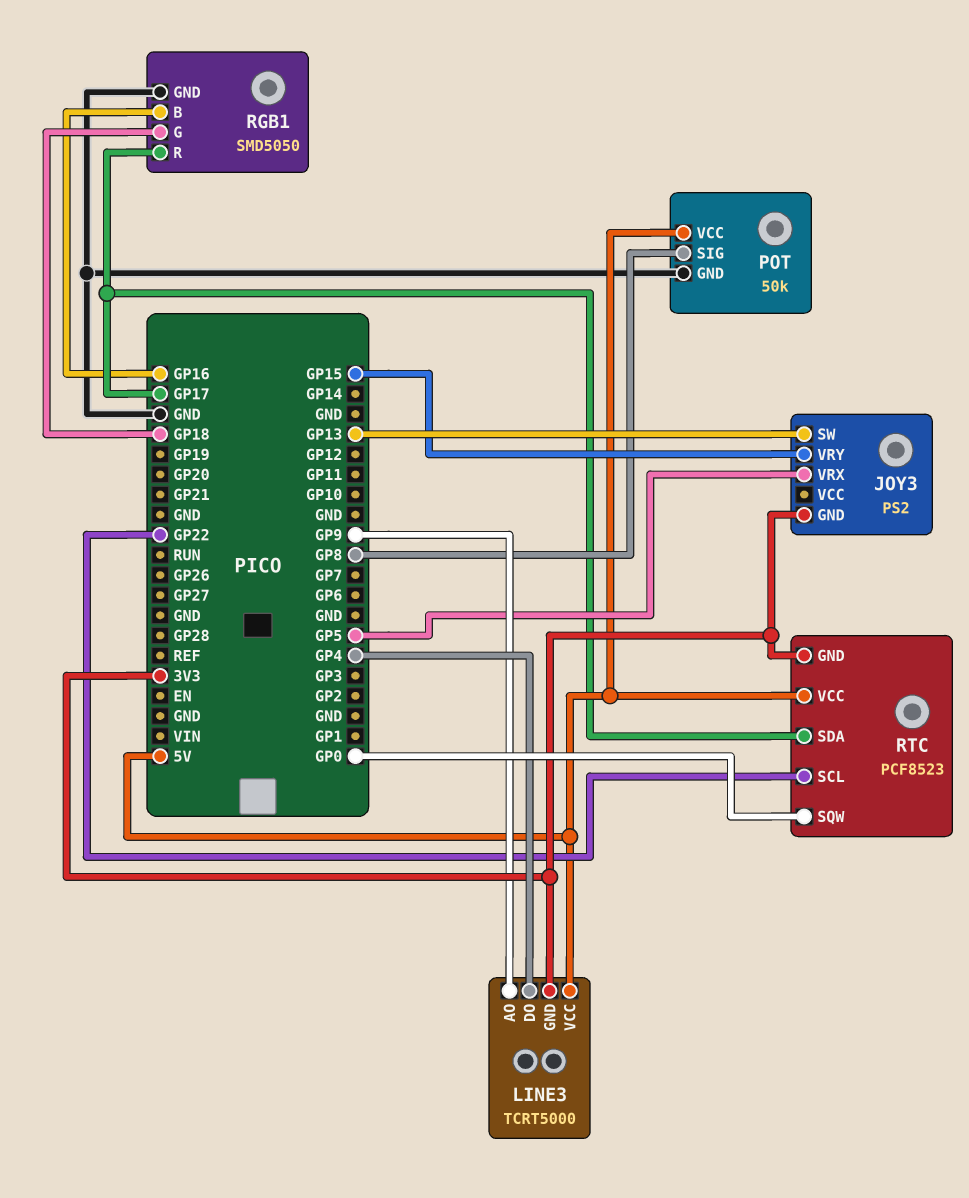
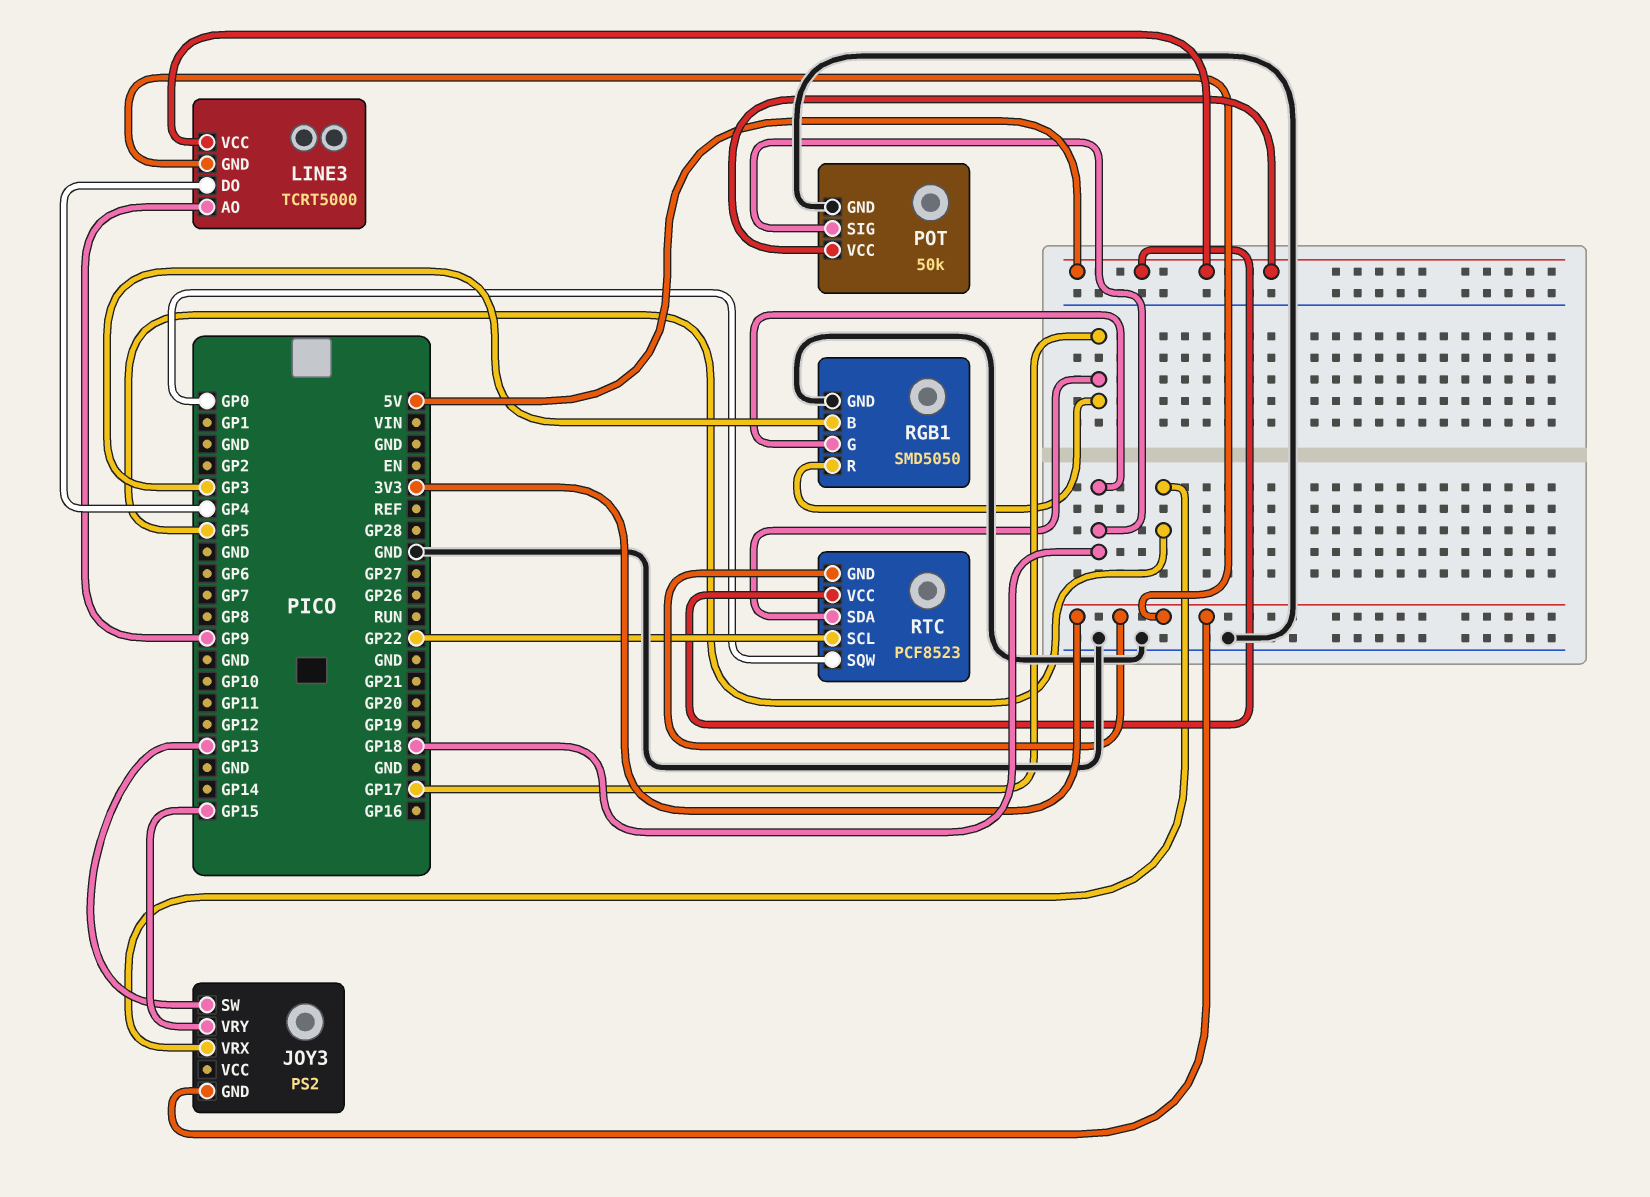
POT pin SIG: GP8 -> GP18
RGB1 pin B: GP16 -> GP3

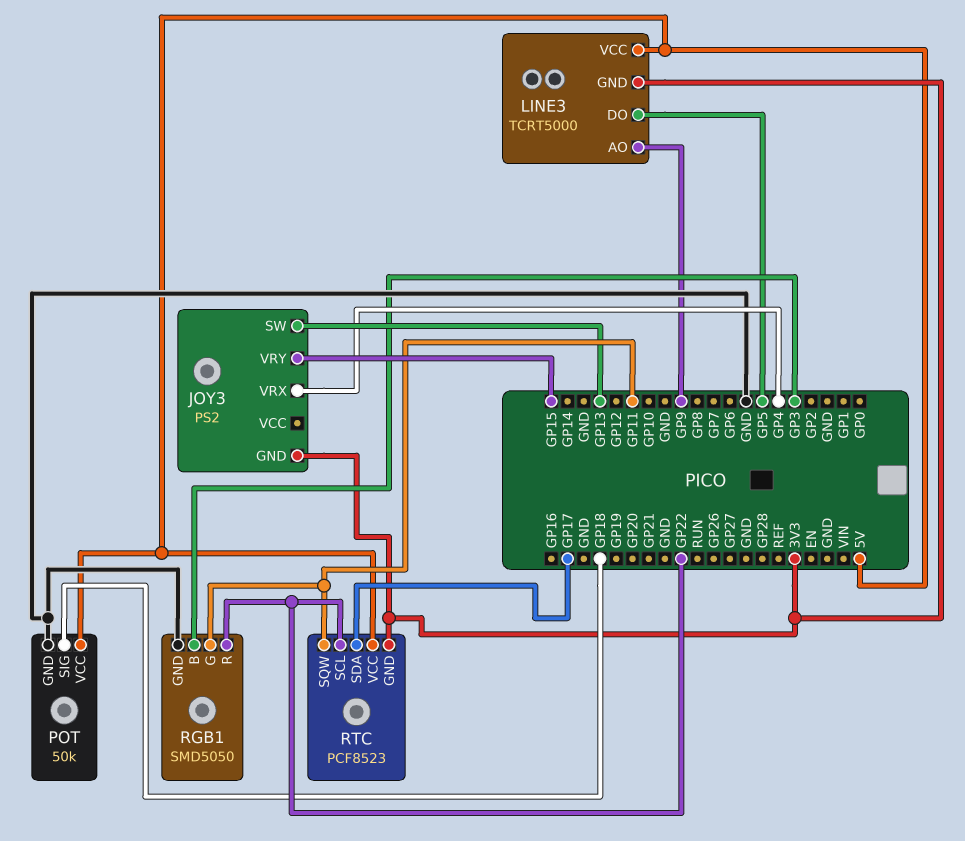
JOY3 pin VRX: GP5 -> GP4
LINE3 pin DO: GP4 -> GP5
RGB1 pin G: GP18 -> GP11
RGB1 pin R: GP17 -> GP22
RTC pin SQW: GP0 -> GP11

